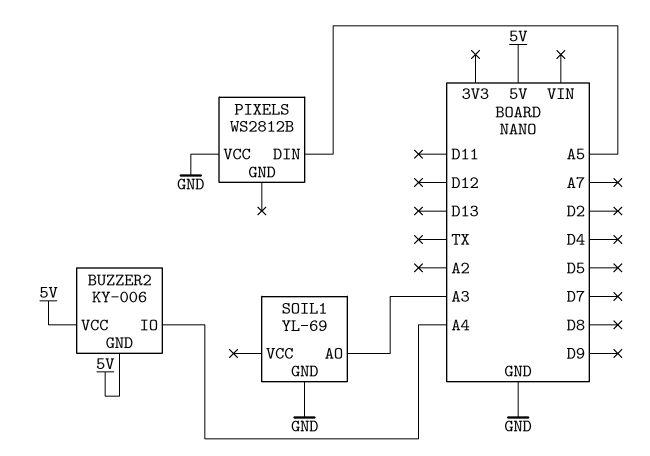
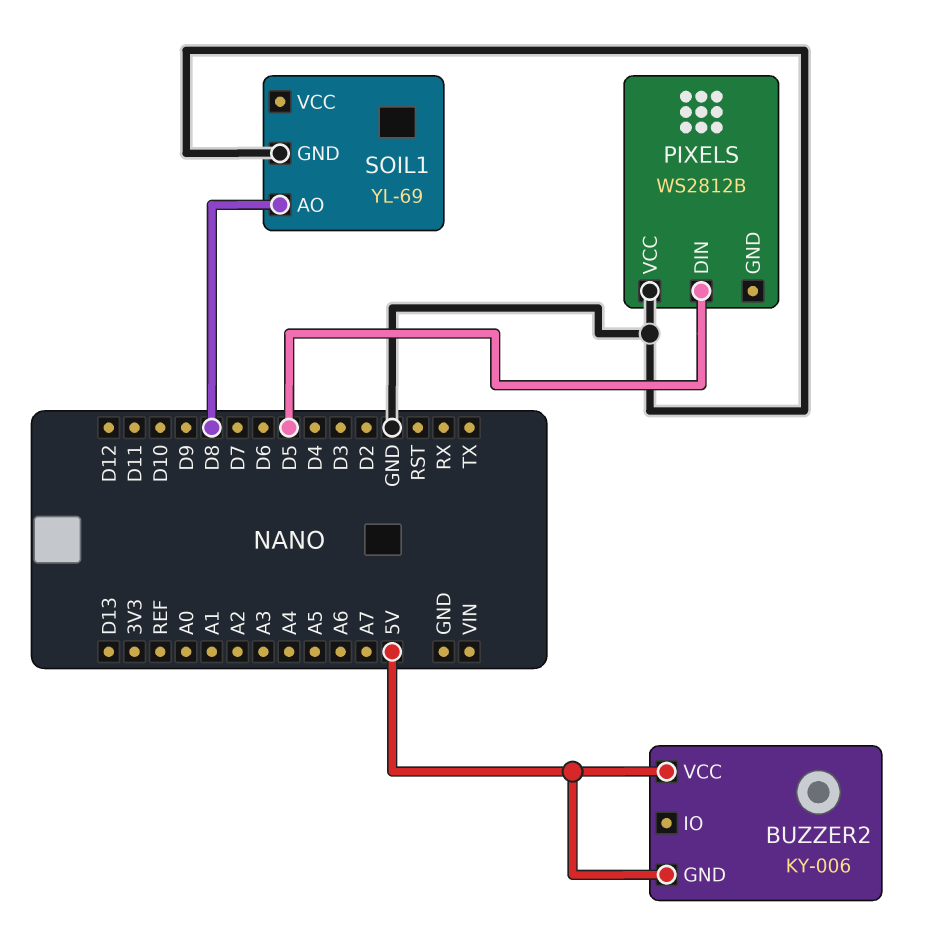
BUZZER2 pin IO: A4 -> none
PIXELS pin DIN: A5 -> D5
SOIL1 pin AO: A3 -> D8

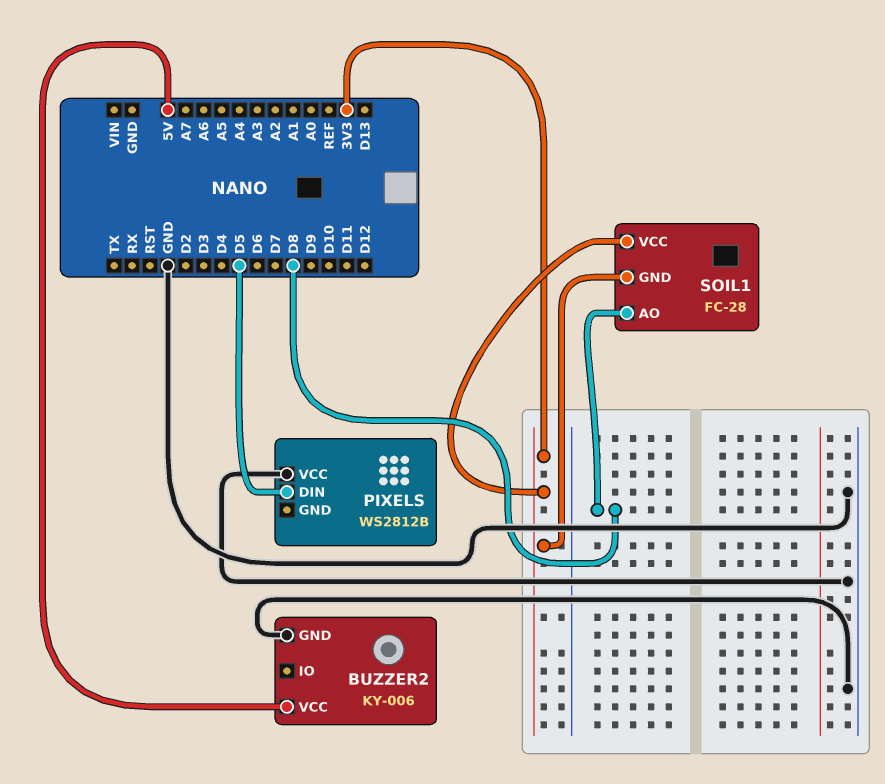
BUZZER2 pin GND: 5V -> GND
SOIL1: YL-69 -> FC-28
SOIL1 pin GND: GND -> 3V3
SOIL1 pin VCC: none -> 3V3

